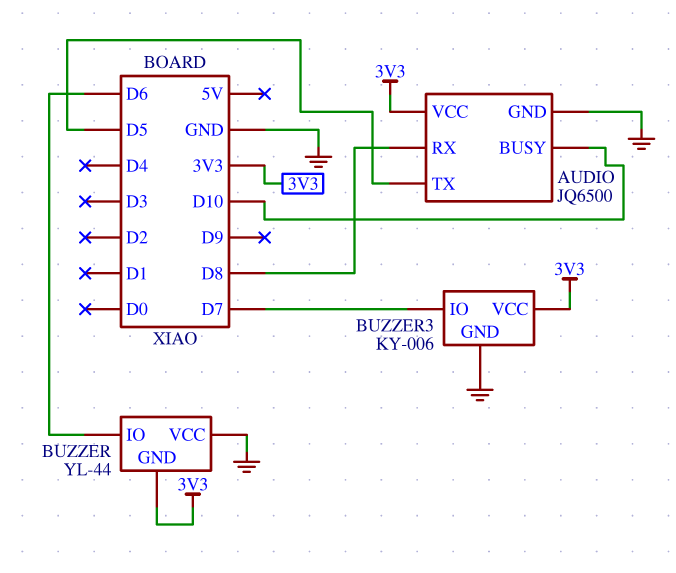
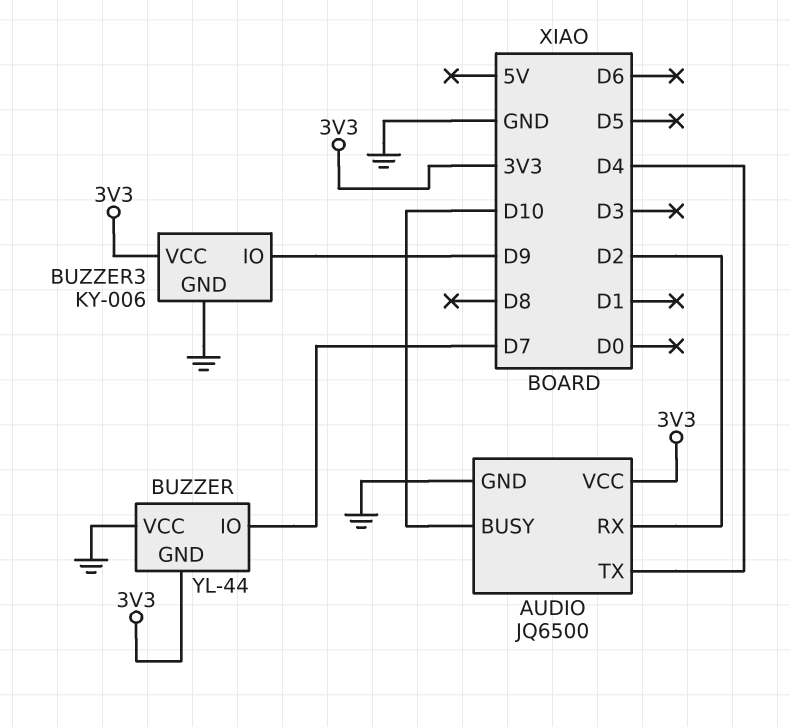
AUDIO pin RX: D8 -> D2
AUDIO pin TX: D5 -> D4
BUZZER pin IO: D6 -> D7
BUZZER3 pin IO: D7 -> D9

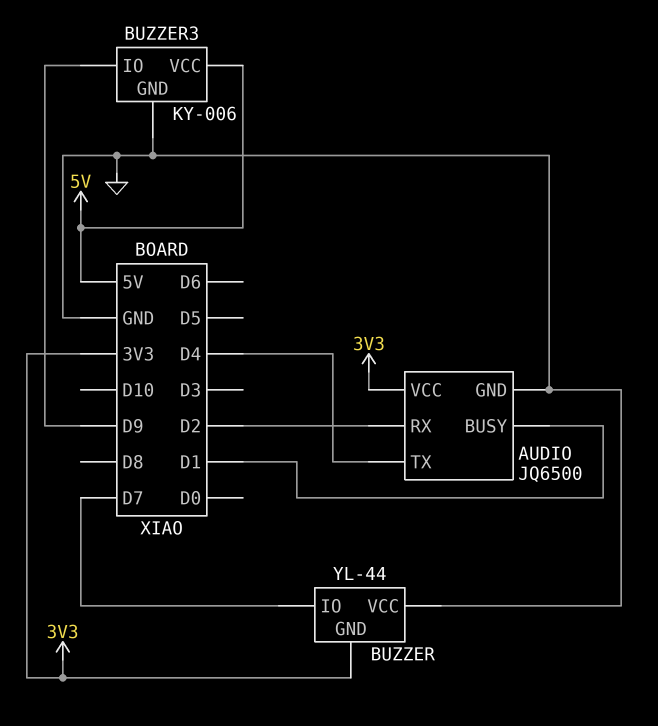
AUDIO pin BUSY: D10 -> D1
BUZZER3 pin VCC: 3V3 -> 5V

